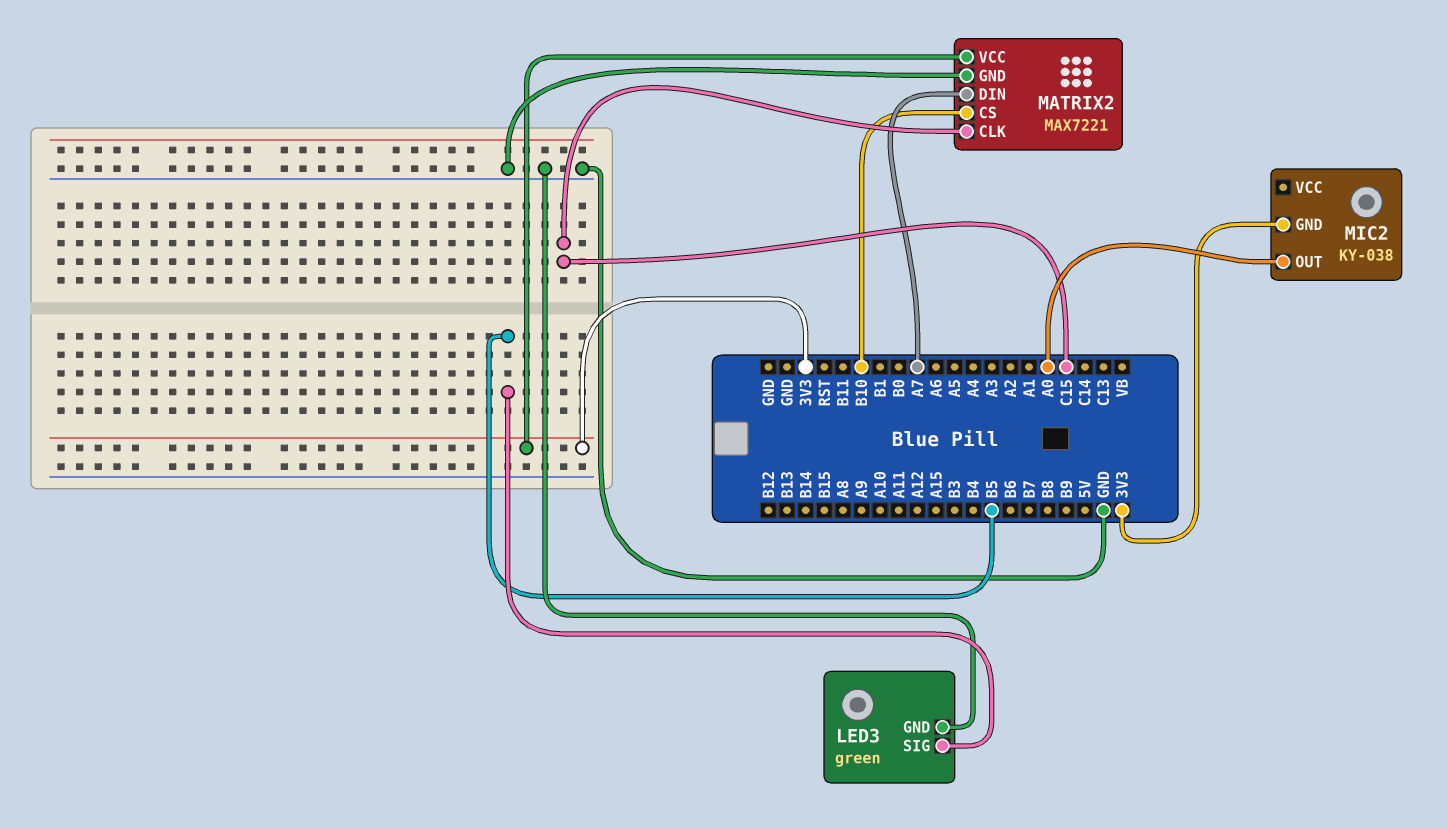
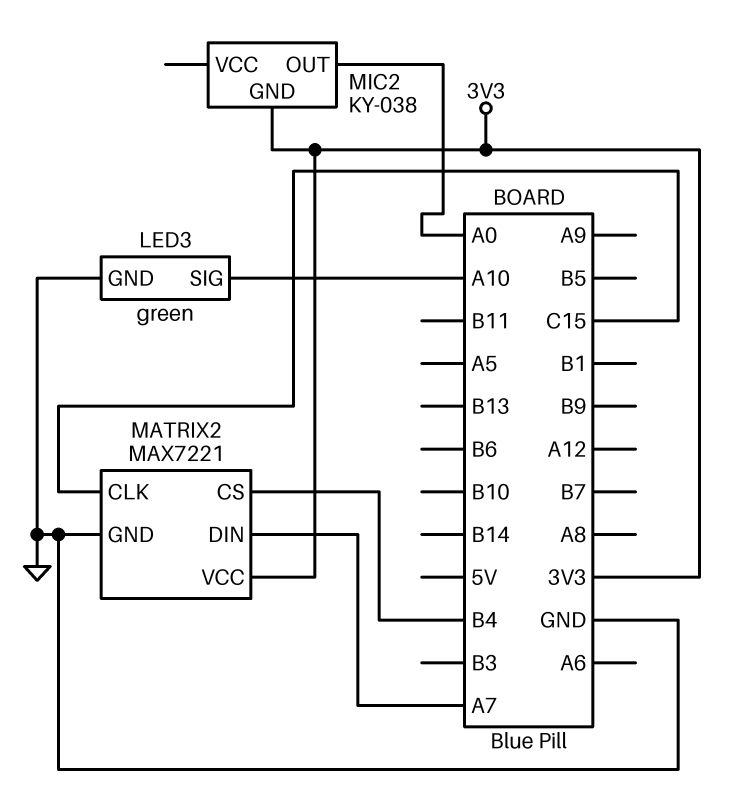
LED3 pin SIG: B5 -> A10
MATRIX2 pin CS: B10 -> B4

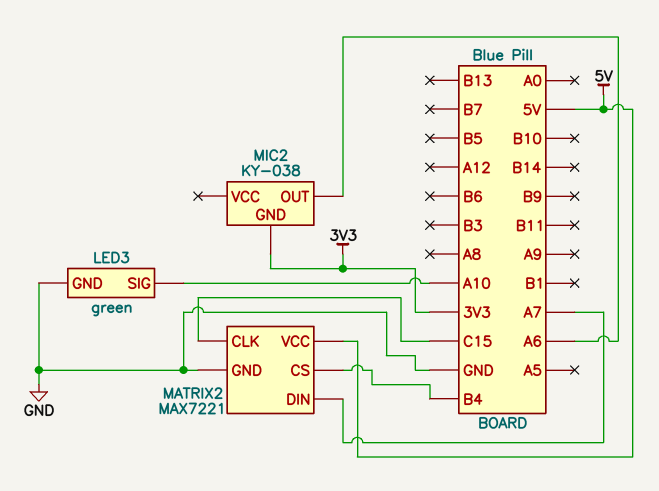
MATRIX2 pin VCC: 3V3 -> 5V
MIC2 pin OUT: A0 -> A6

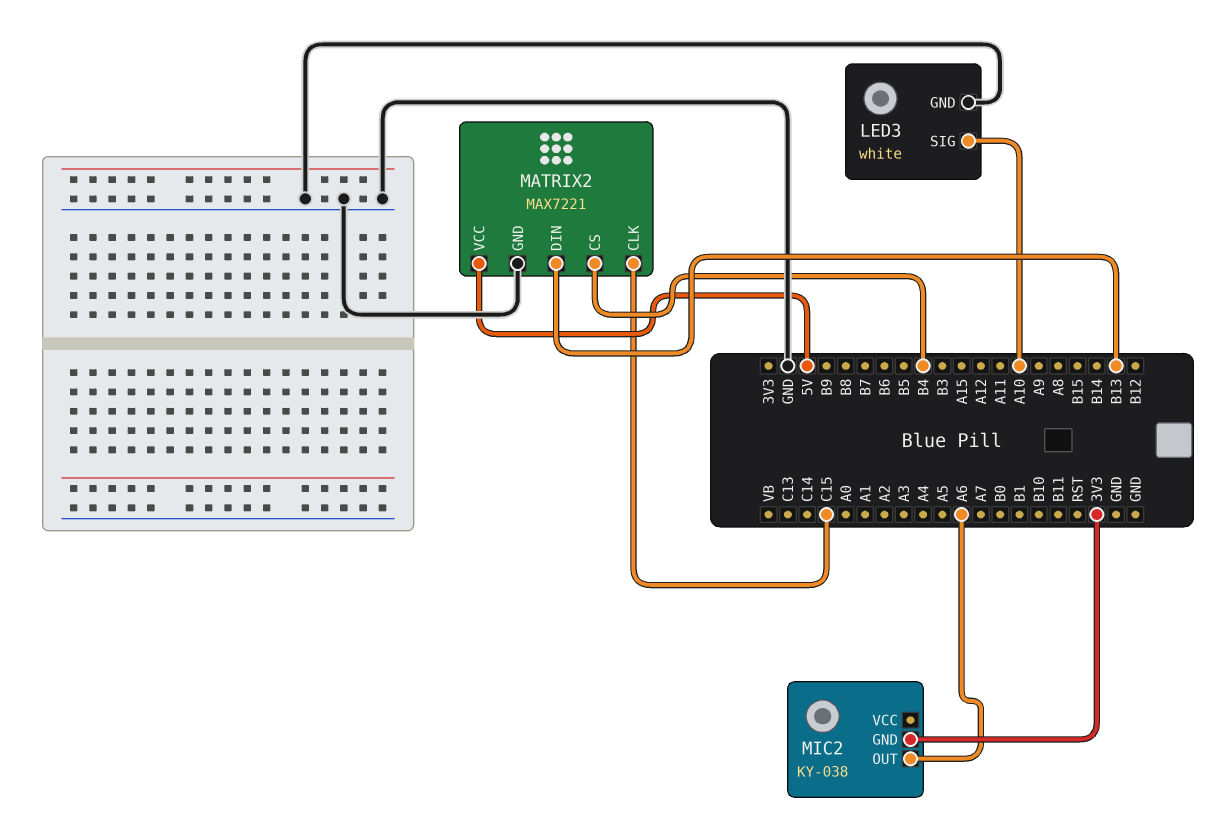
LED3: green -> white
MATRIX2 pin DIN: A7 -> B13

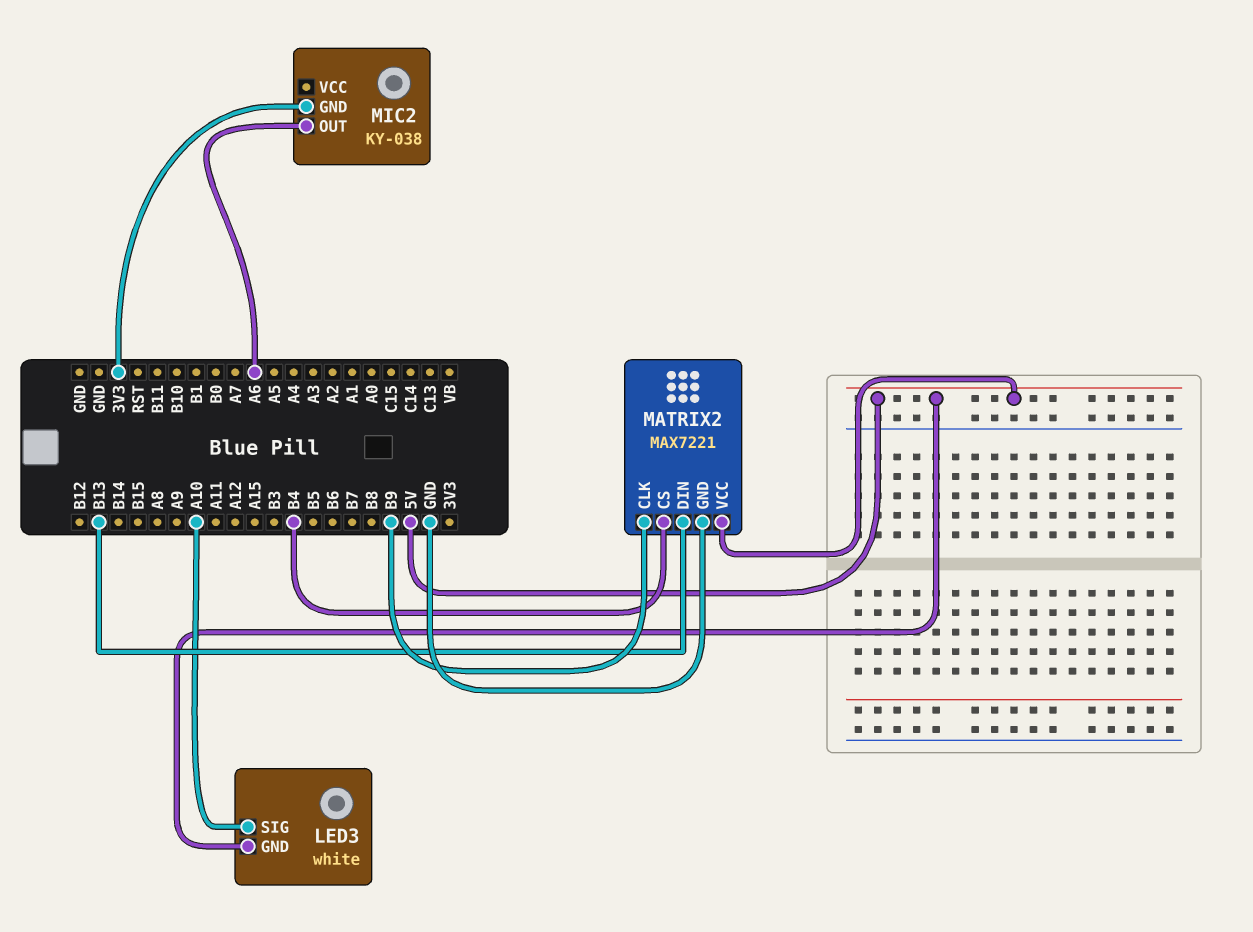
LED3 pin GND: GND -> 5V
MATRIX2 pin CLK: C15 -> B9

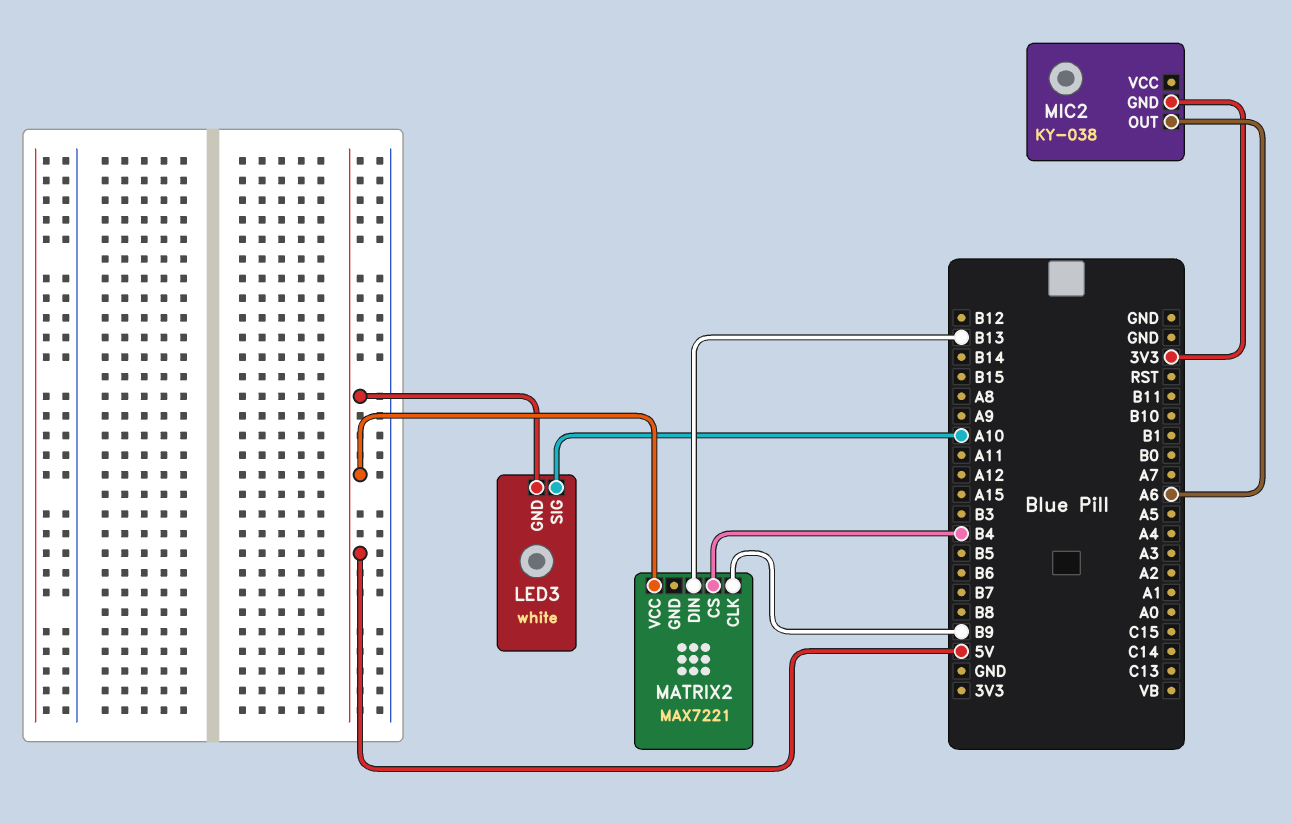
MATRIX2 pin GND: GND -> none

